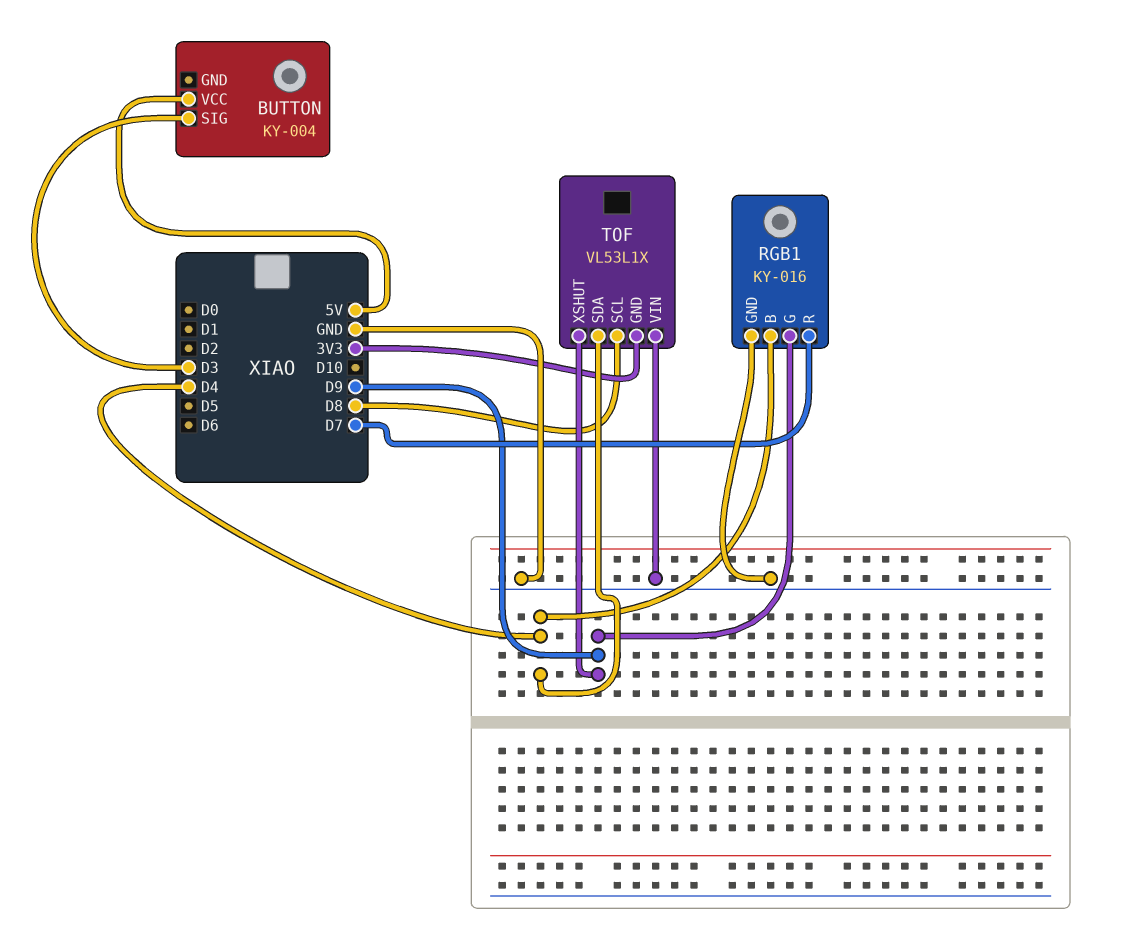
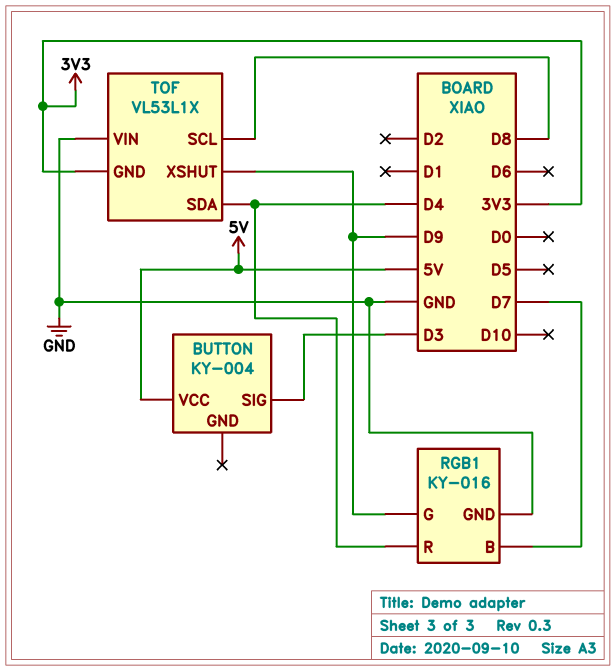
RGB1 pin B: D4 -> D7
RGB1 pin R: D7 -> D4

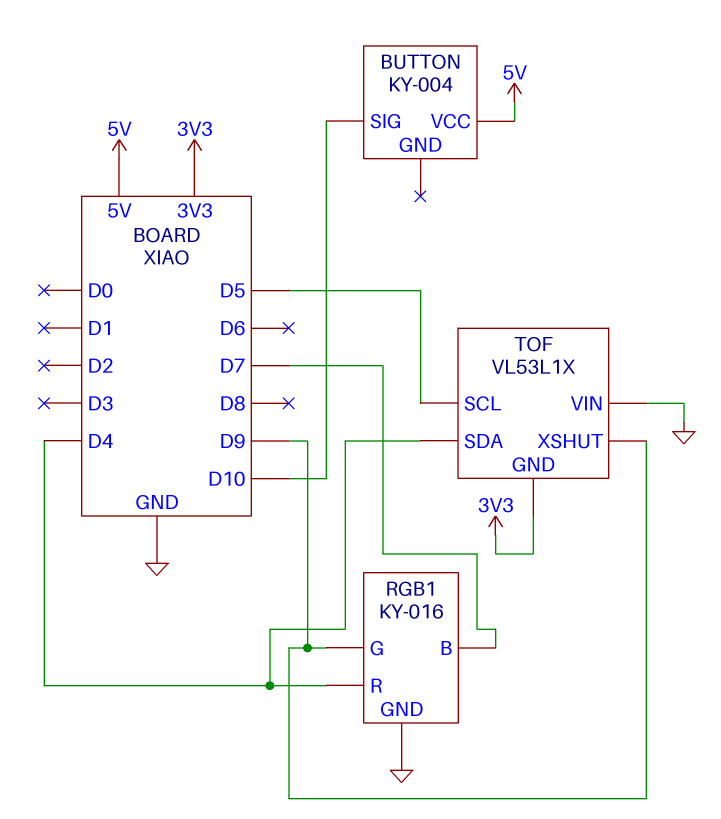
BUTTON pin SIG: D3 -> D10
TOF pin SCL: D8 -> D5

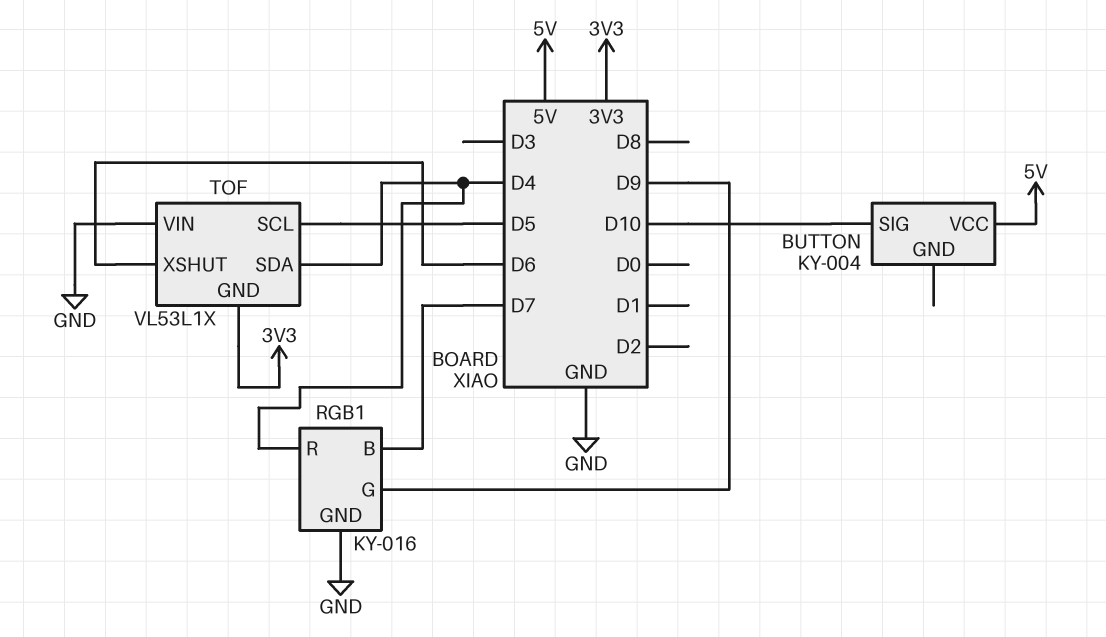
TOF pin XSHUT: D9 -> D6

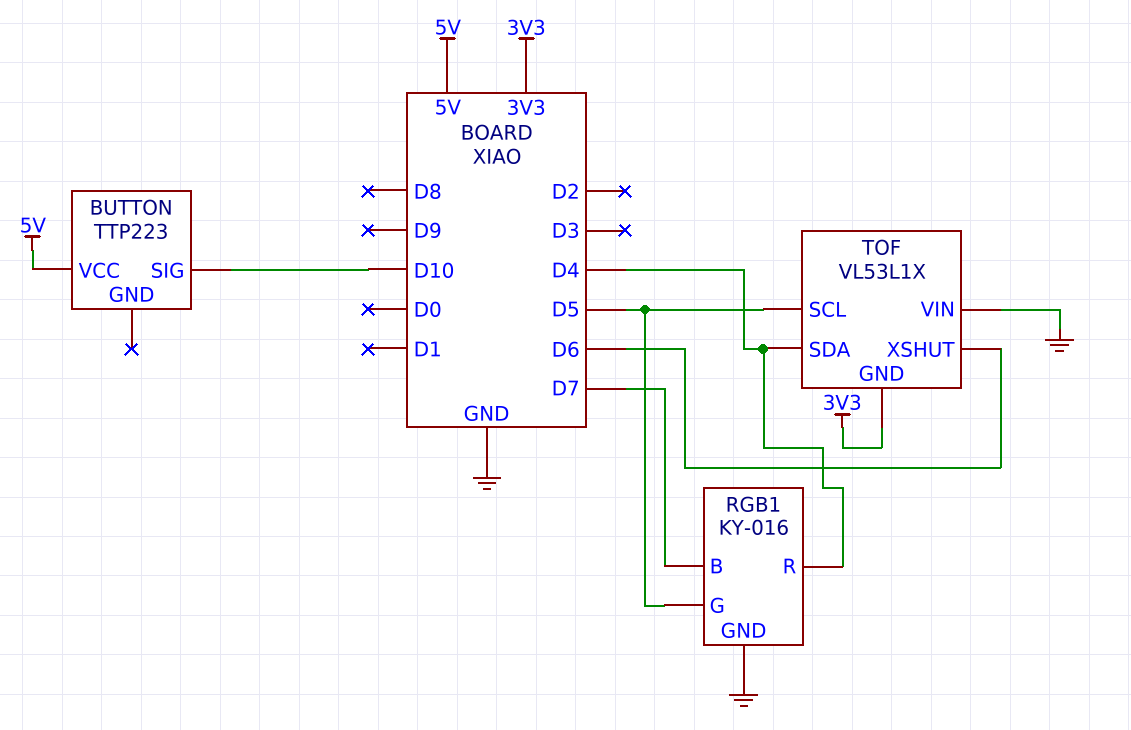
BUTTON: KY-004 -> TTP223
RGB1 pin G: D9 -> D5

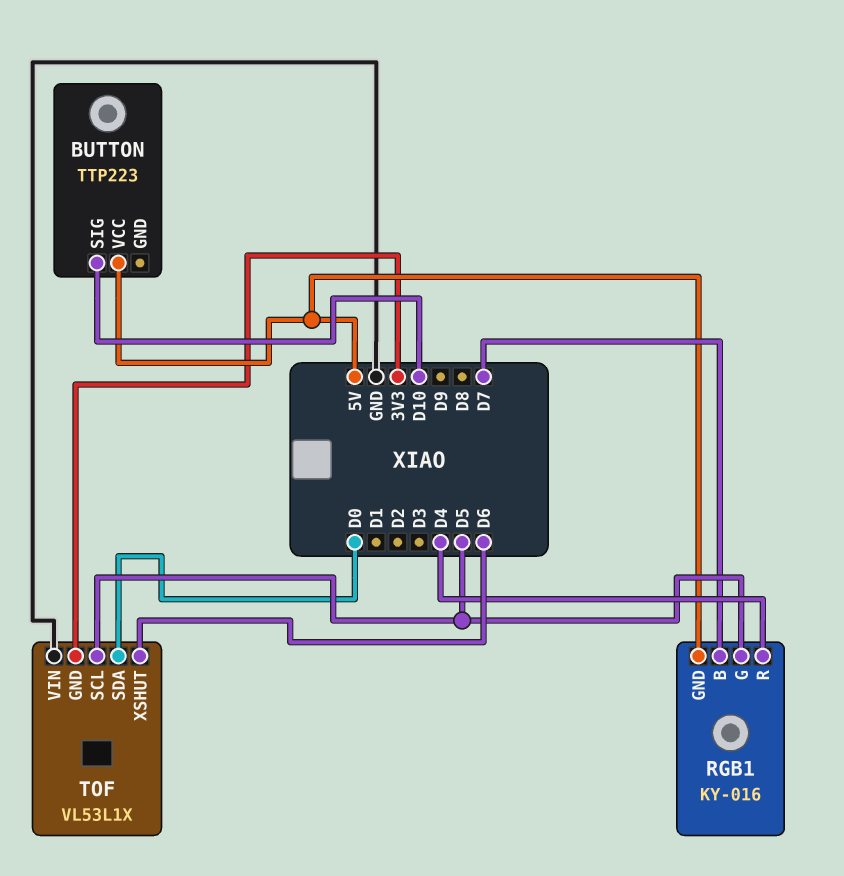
RGB1 pin GND: GND -> 5V
TOF pin SDA: D4 -> D0

